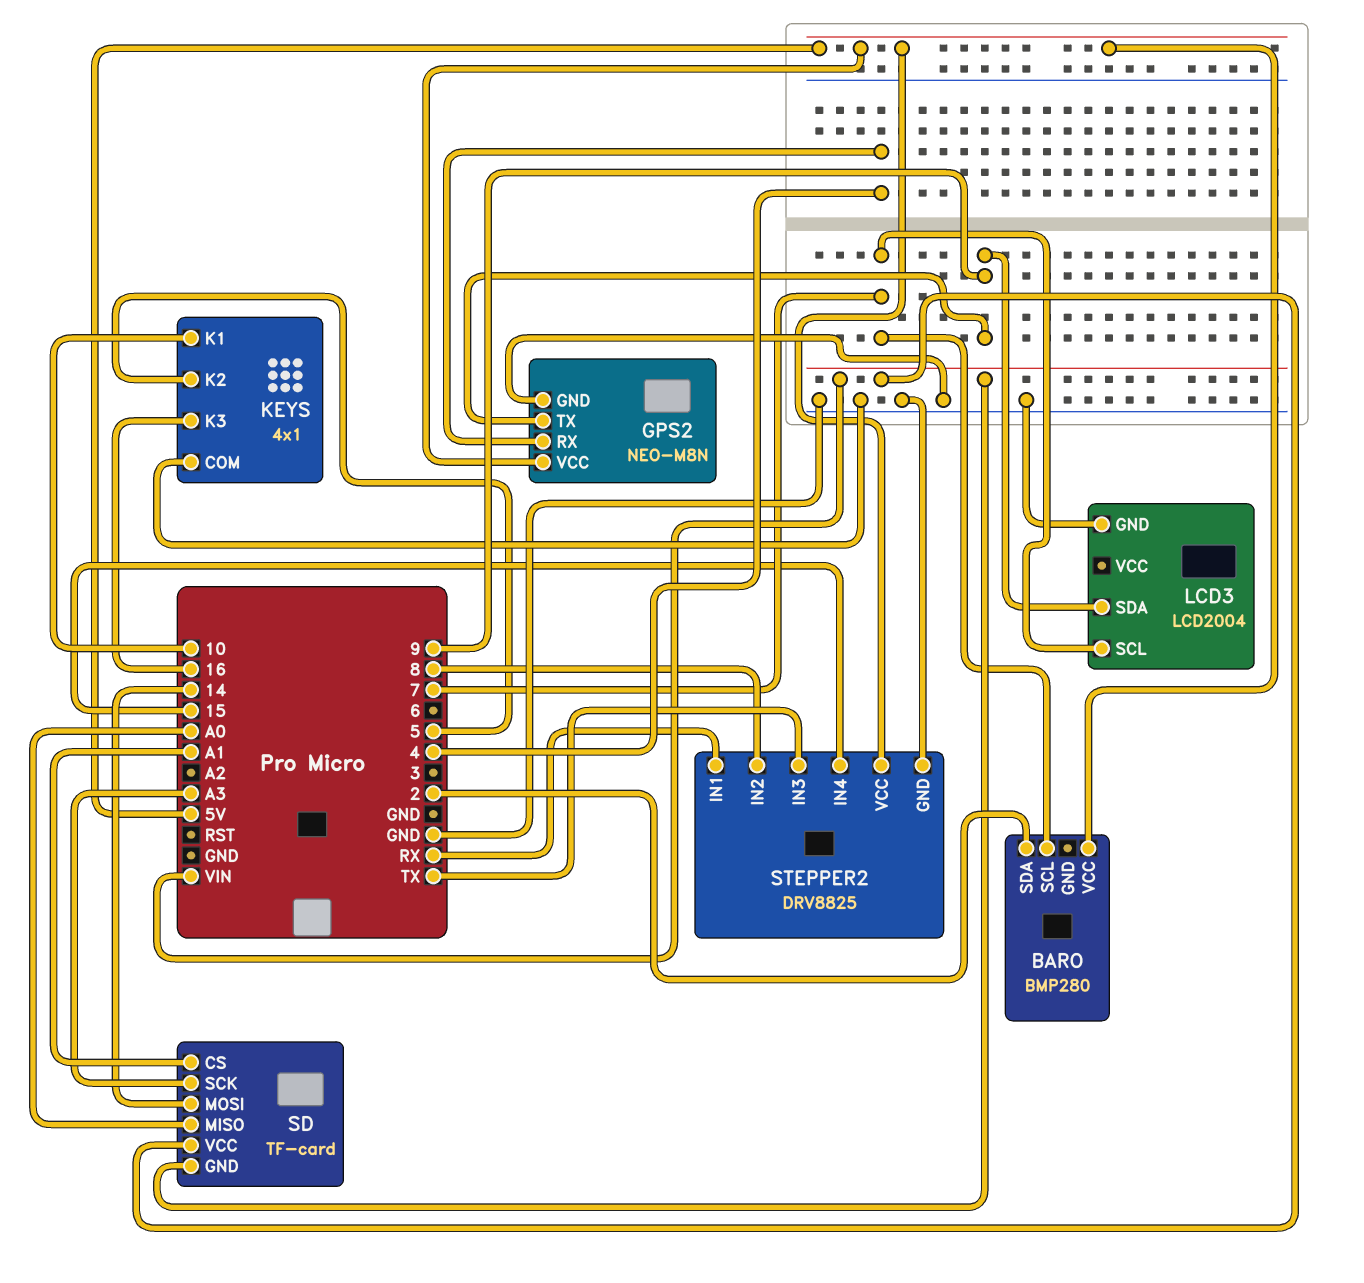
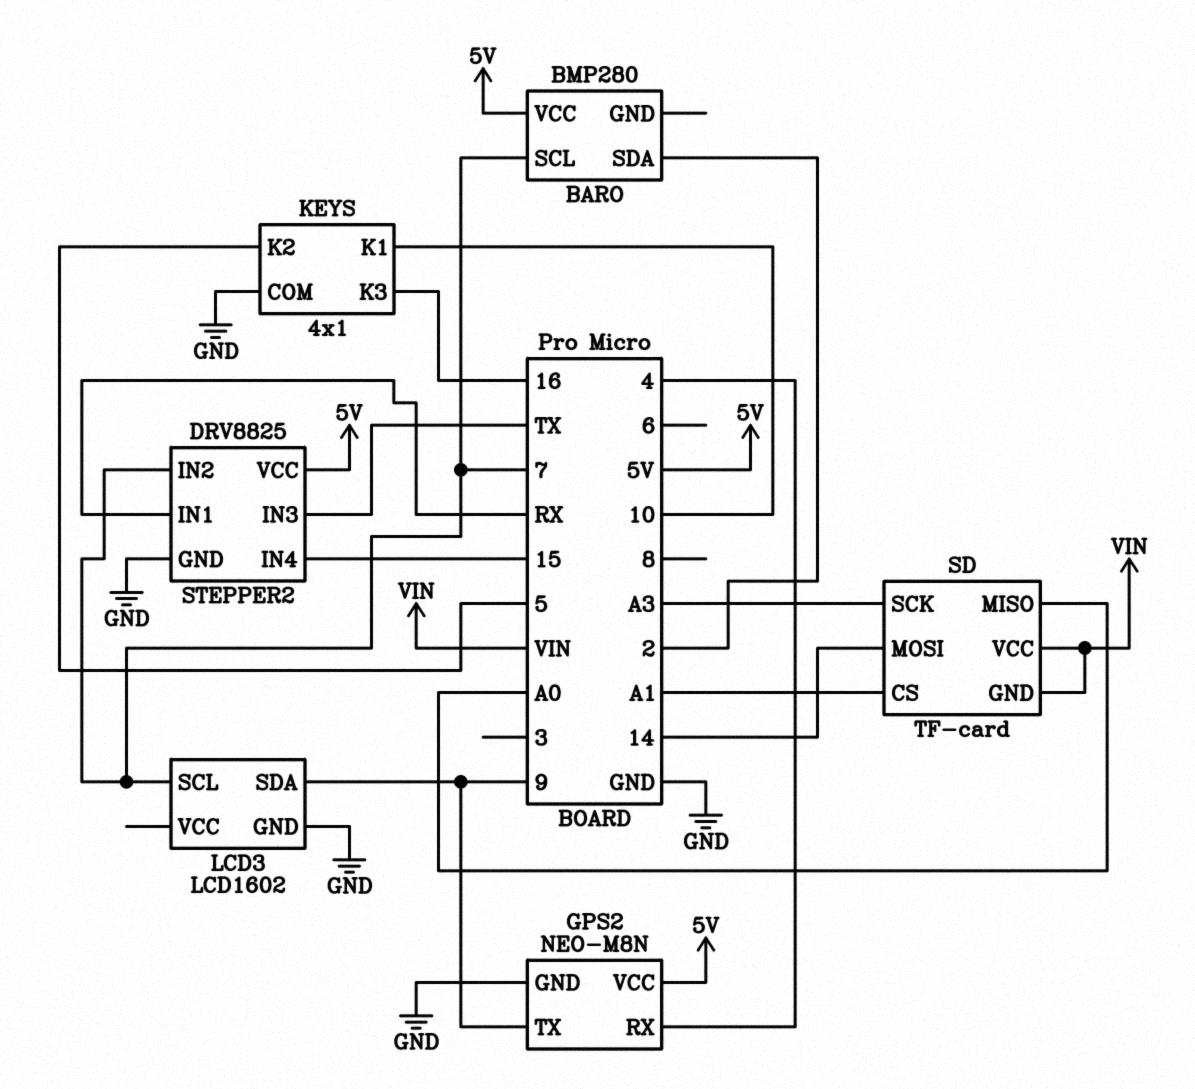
LCD3: LCD2004 -> LCD1602
STEPPER2 pin IN2: 8 -> 7

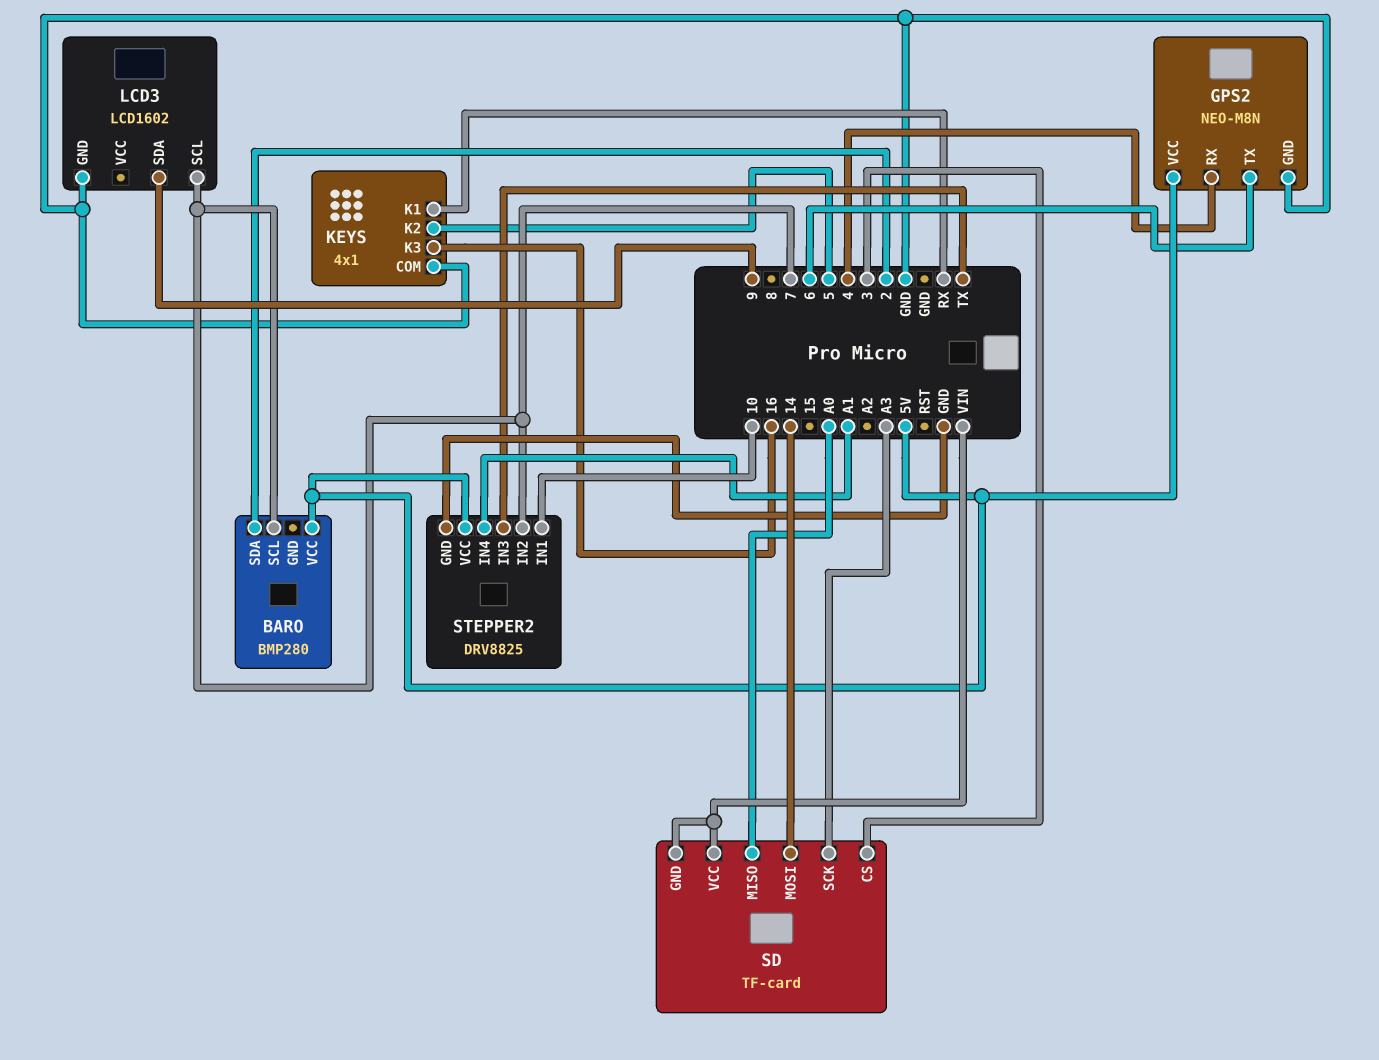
GPS2 pin TX: 9 -> 6
KEYS pin K1: 10 -> RX
SD pin CS: A1 -> 3
STEPPER2 pin IN1: RX -> 10
STEPPER2 pin IN4: 15 -> A1

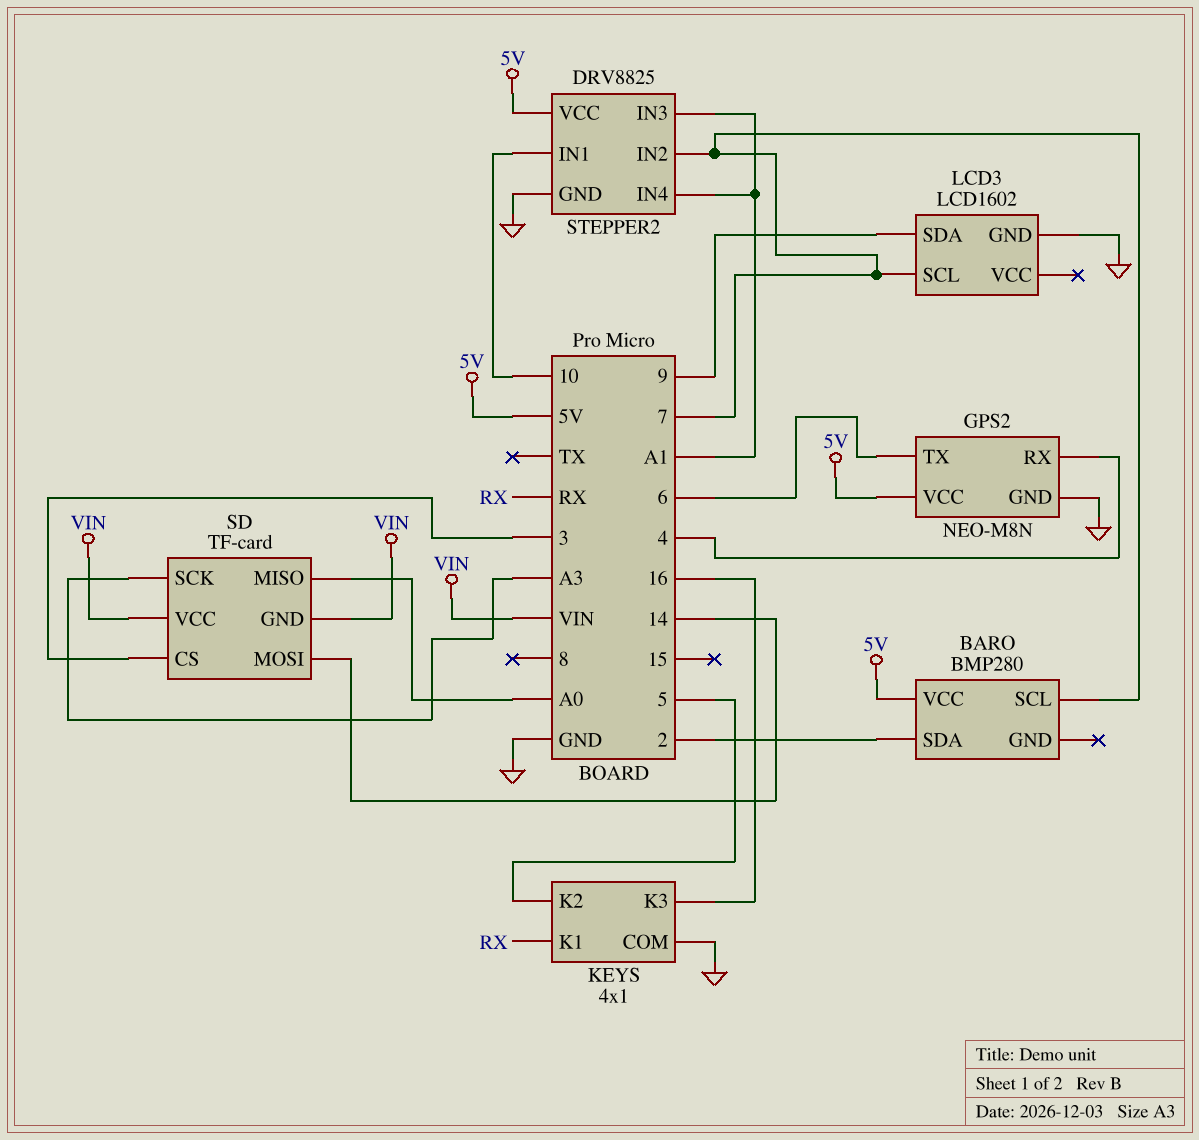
STEPPER2 pin IN3: TX -> A1

